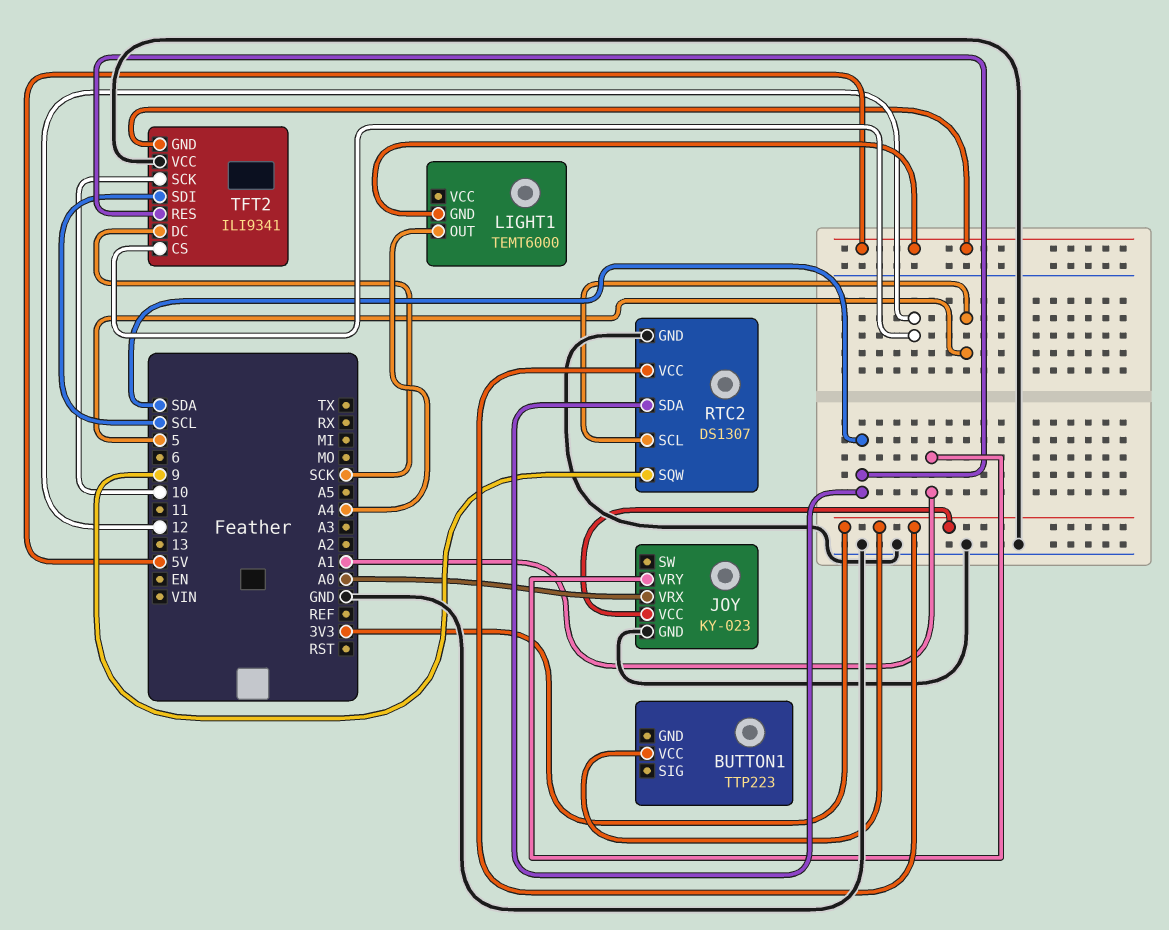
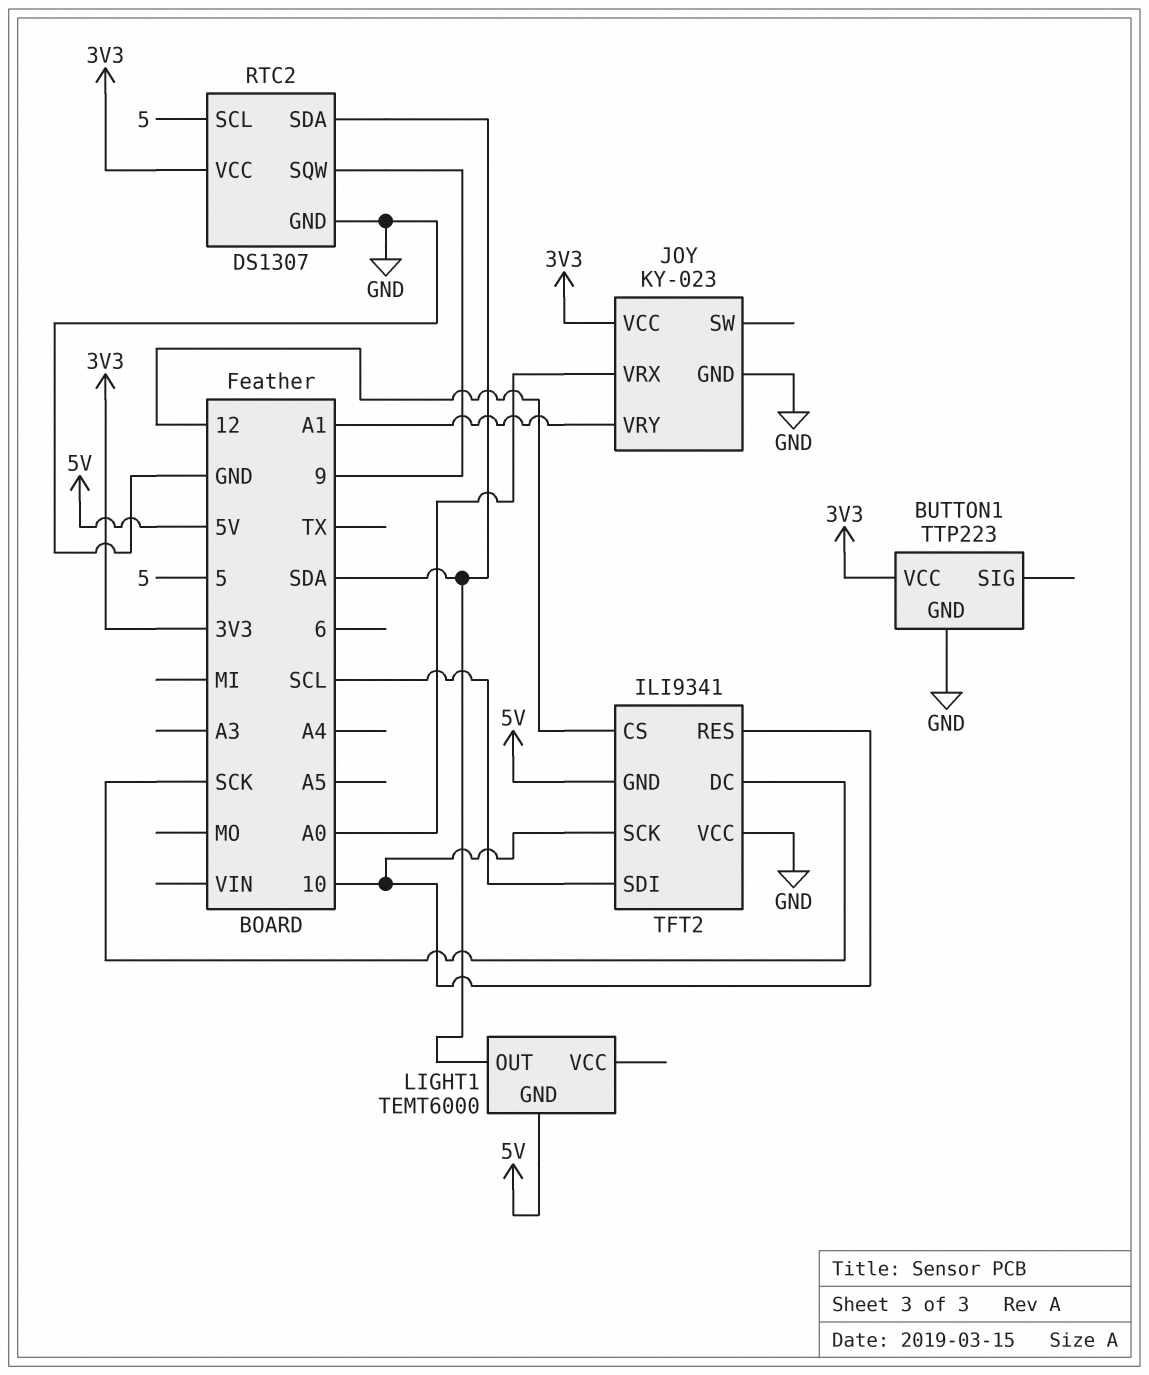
BUTTON1 pin GND: none -> GND
LIGHT1 pin OUT: A4 -> SDA
TFT2 pin RES: SDA -> 10

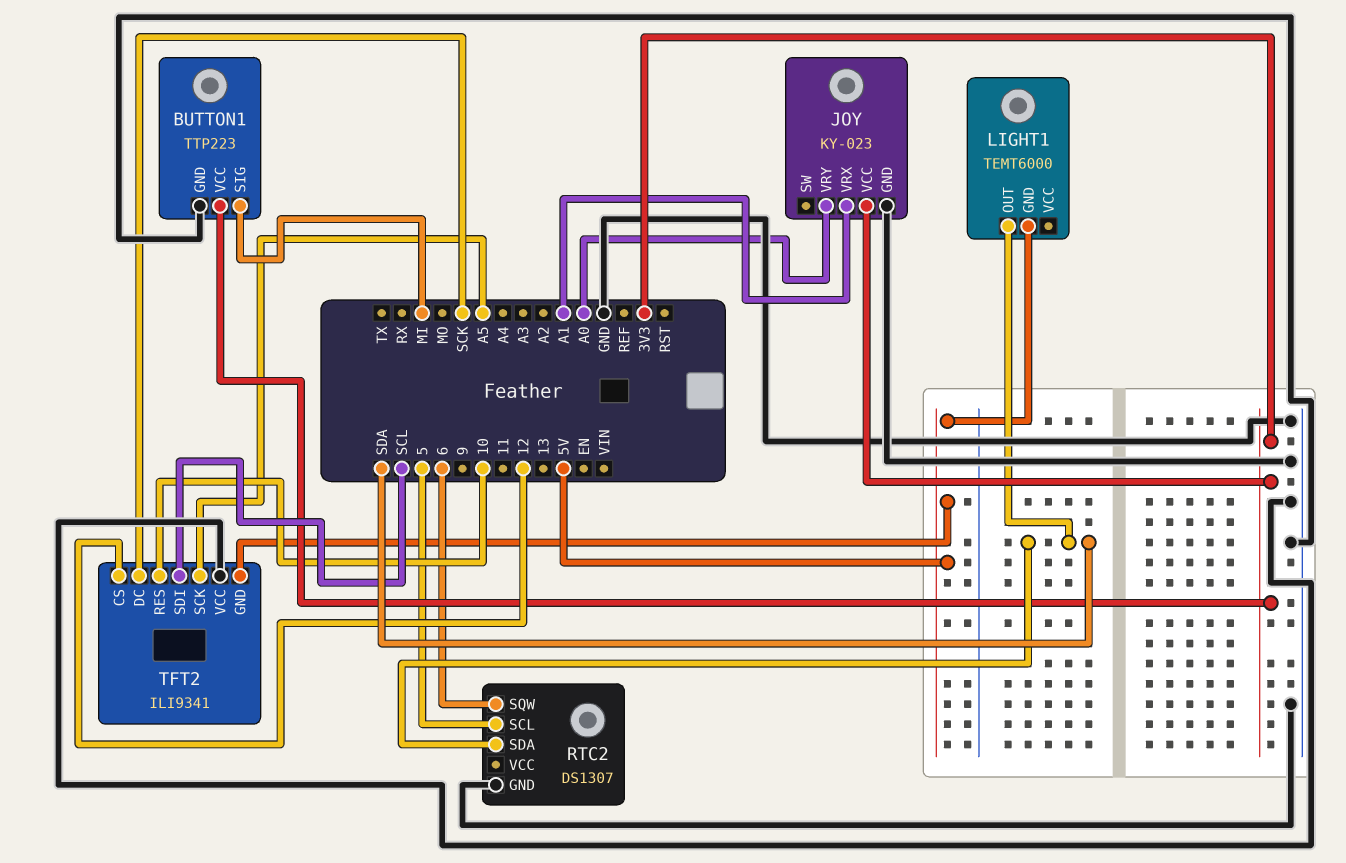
BUTTON1 pin SIG: none -> MI
JOY pin VRX: A0 -> A1
JOY pin VRY: A1 -> A0
RTC2 pin SQW: 9 -> 6
RTC2 pin VCC: 3V3 -> none
TFT2 pin SCK: 10 -> A5

